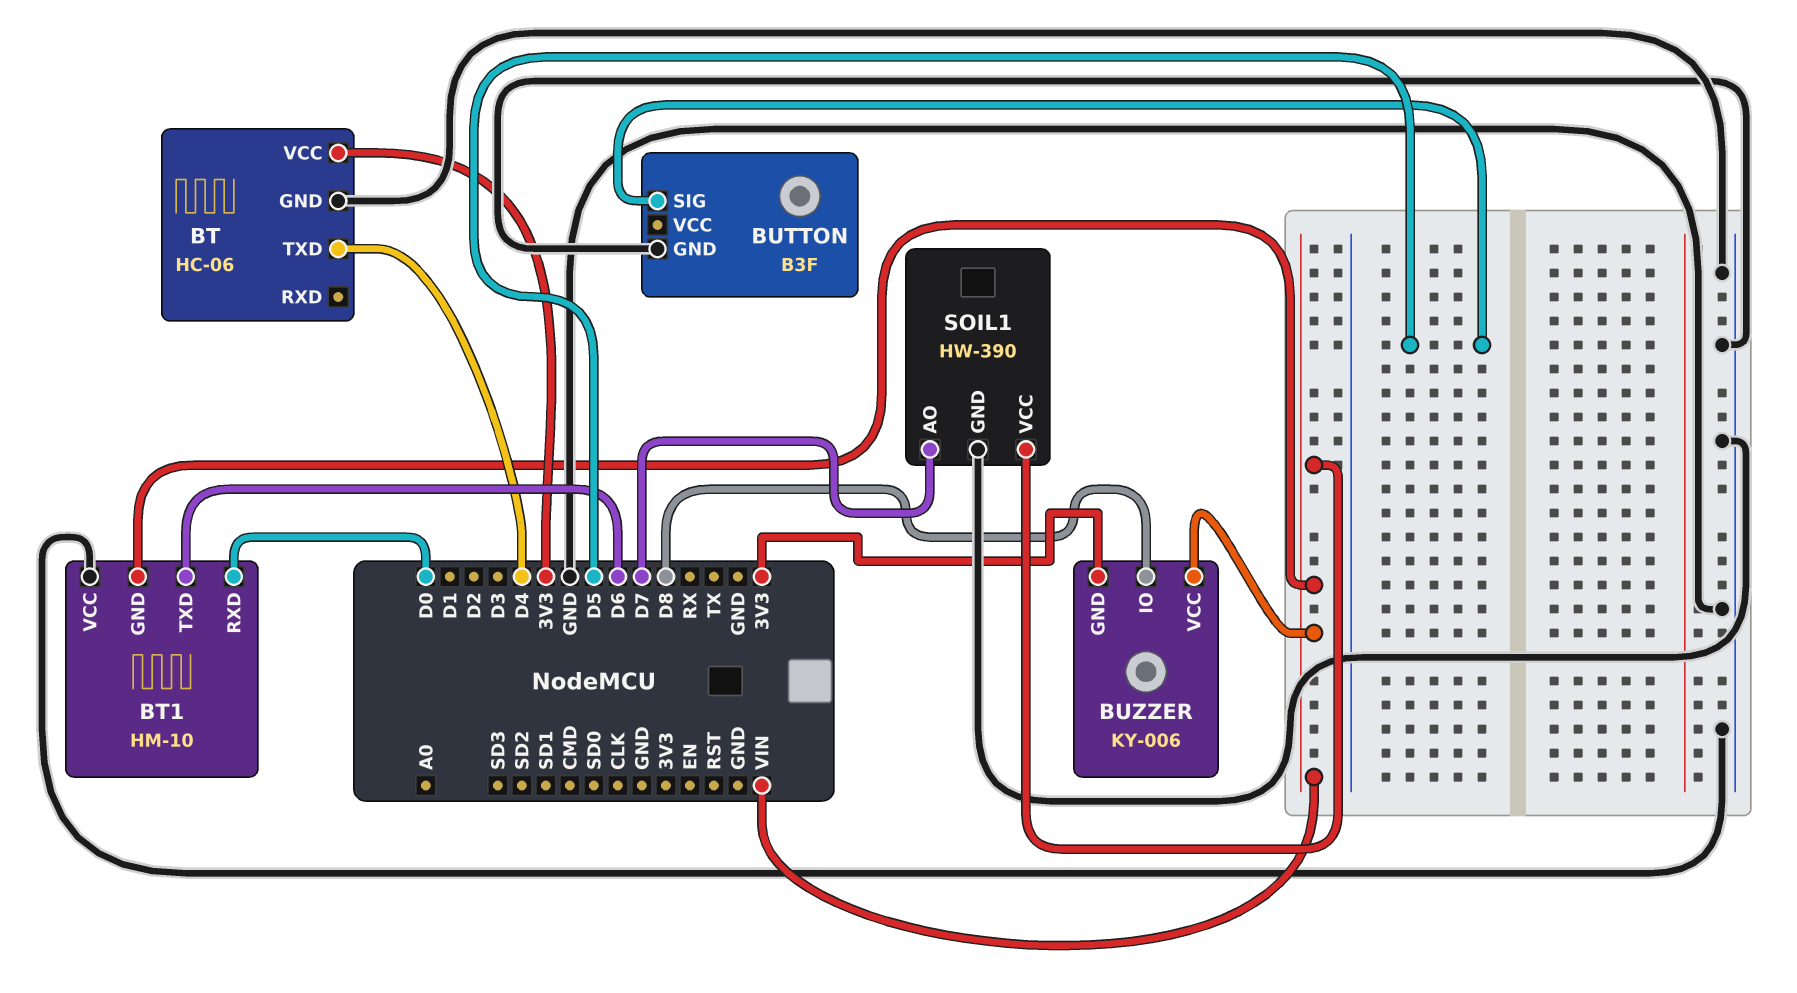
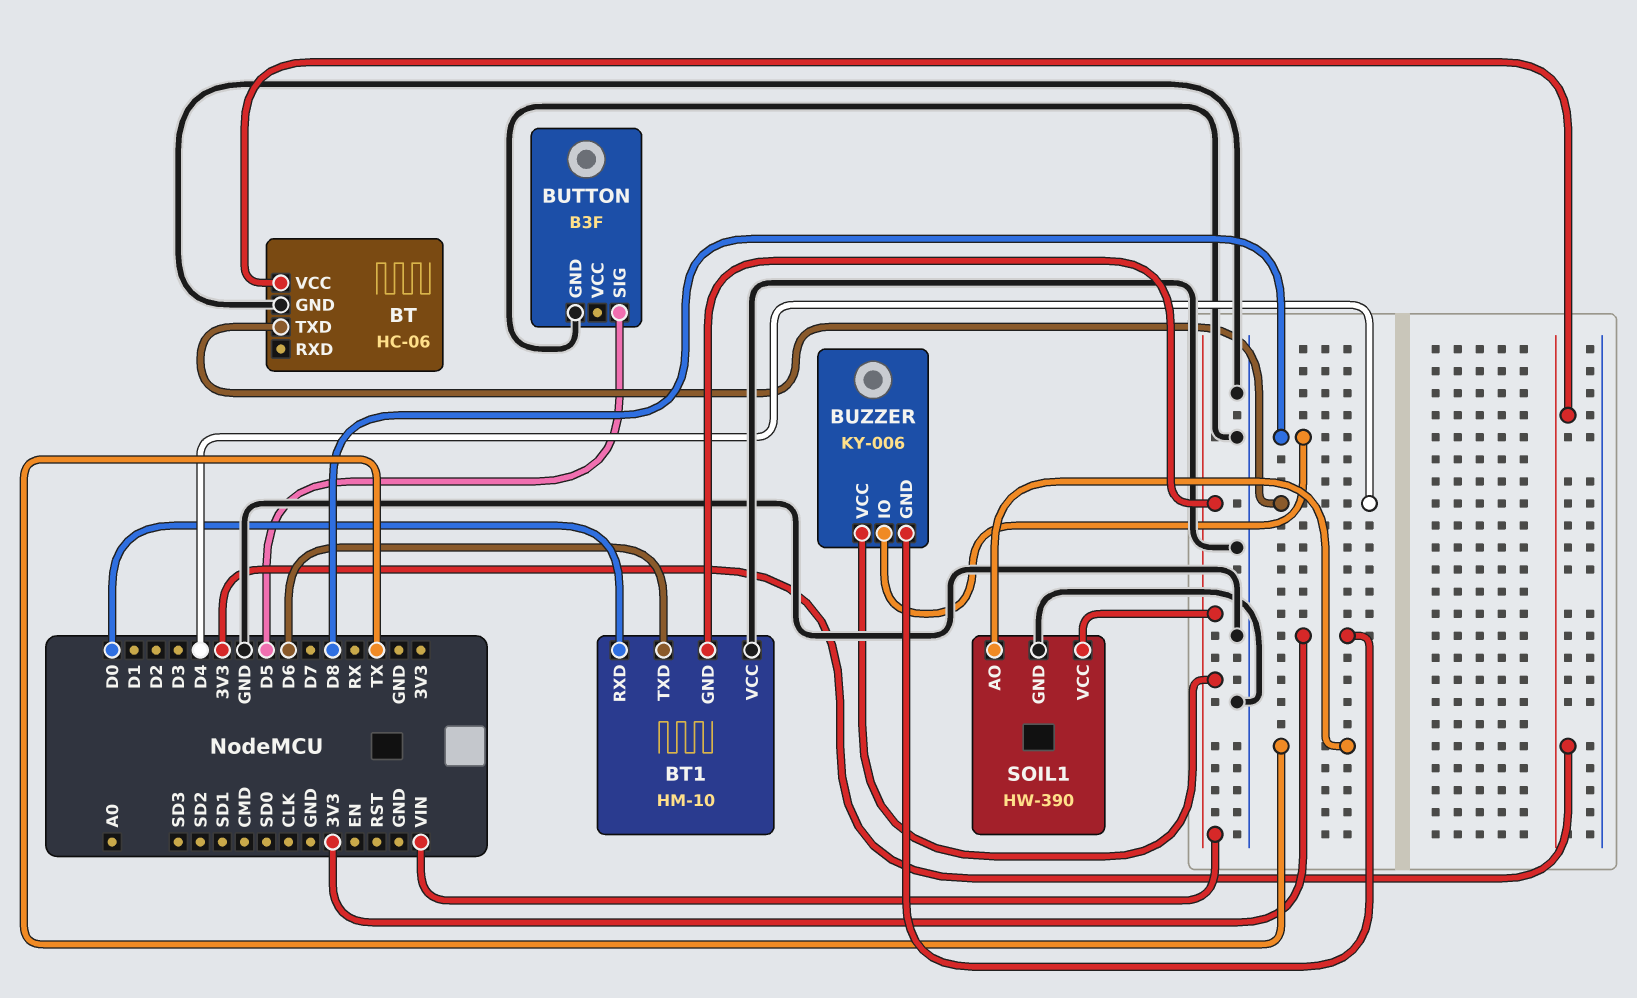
SOIL1 pin AO: D7 -> TX

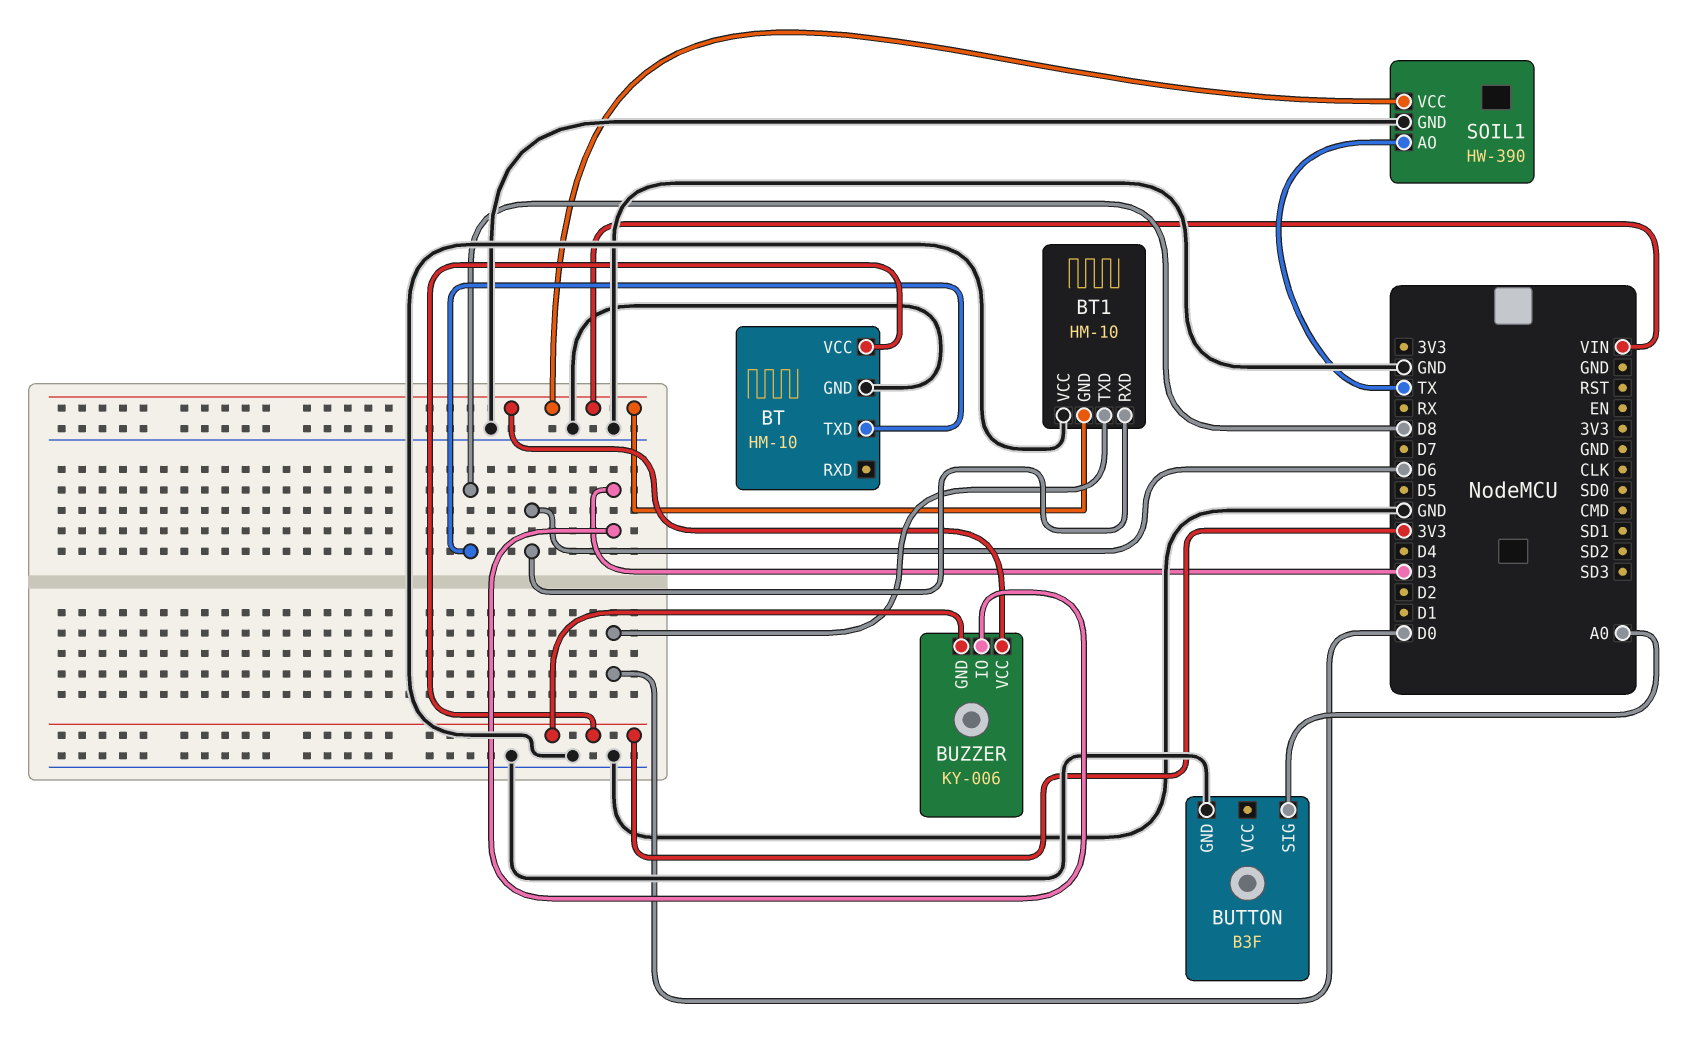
BT: HC-06 -> HM-10
BT pin TXD: D4 -> D8
BT1 pin RXD: D0 -> D6
BT1 pin TXD: D6 -> D0
BUTTON pin SIG: D5 -> A0
BUZZER pin IO: D8 -> D3

